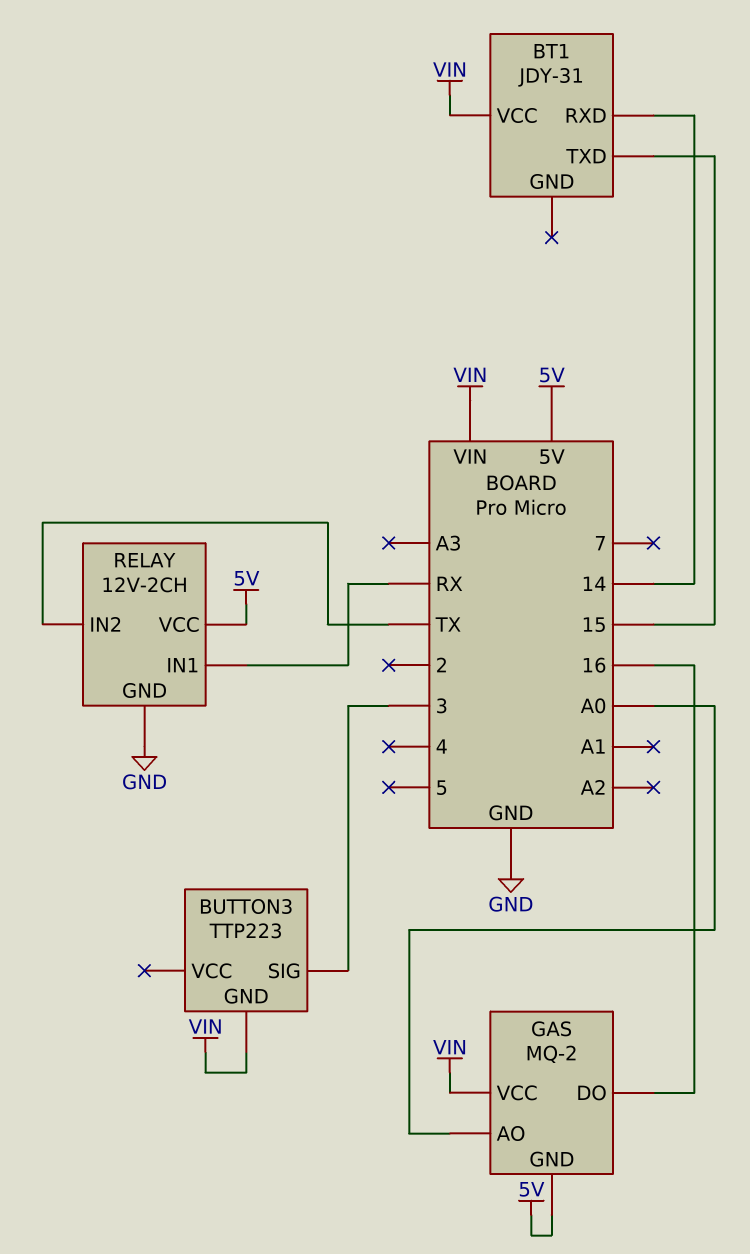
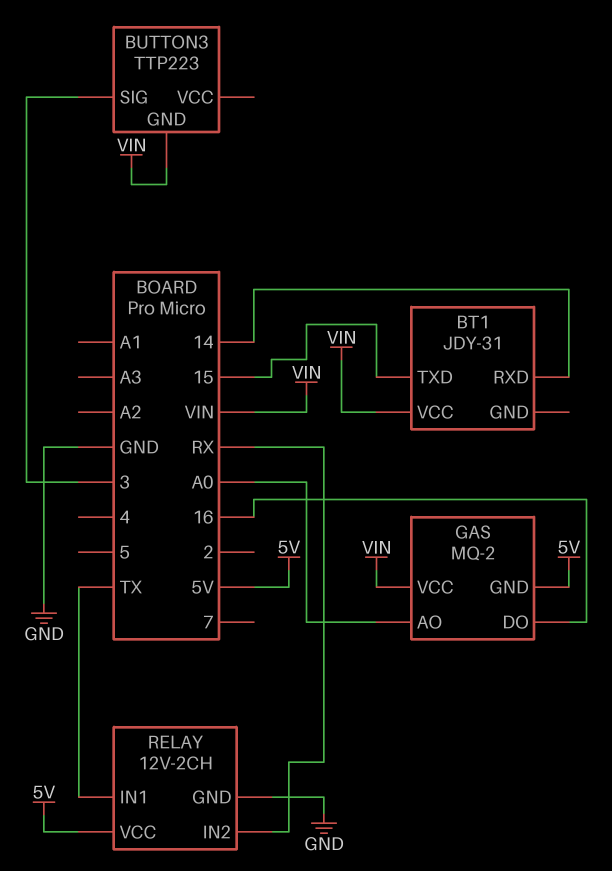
RELAY pin IN1: RX -> TX
RELAY pin IN2: TX -> RX

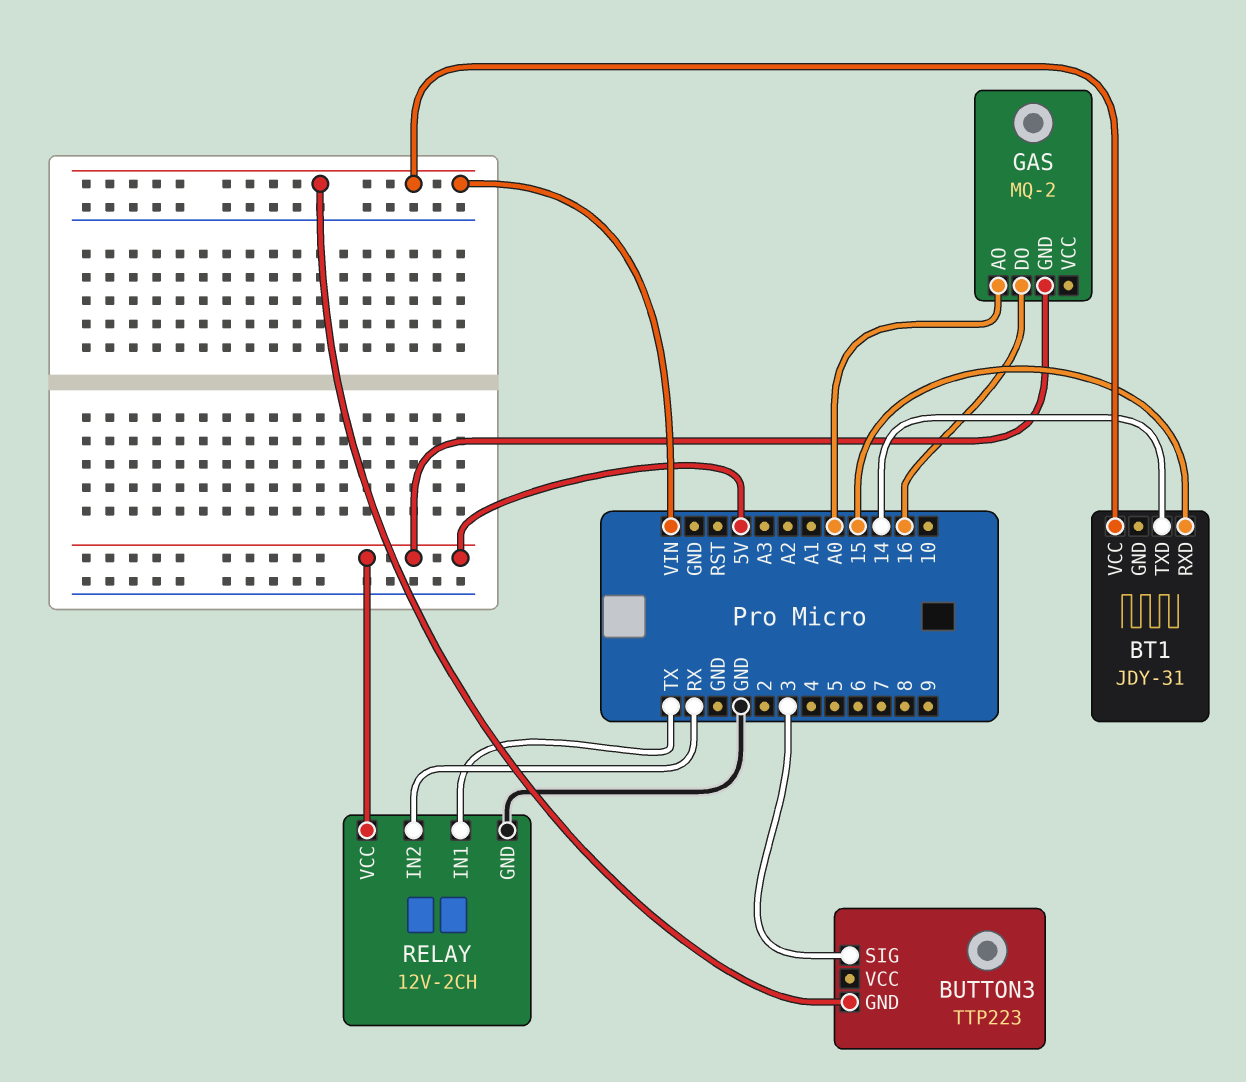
BT1 pin RXD: 14 -> 15
BT1 pin TXD: 15 -> 14
GAS pin VCC: VIN -> none

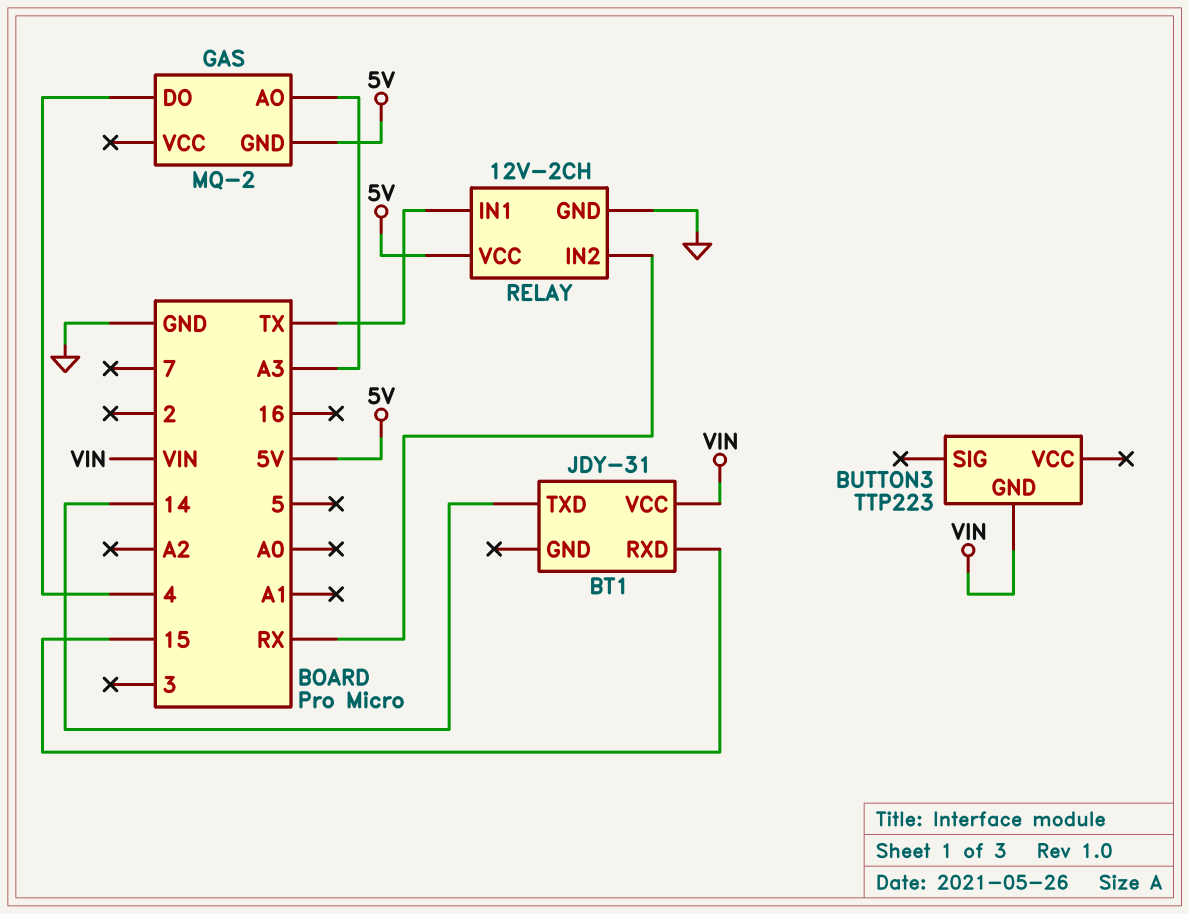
BUTTON3 pin SIG: 3 -> none
GAS pin AO: A0 -> A3
GAS pin DO: 16 -> 4

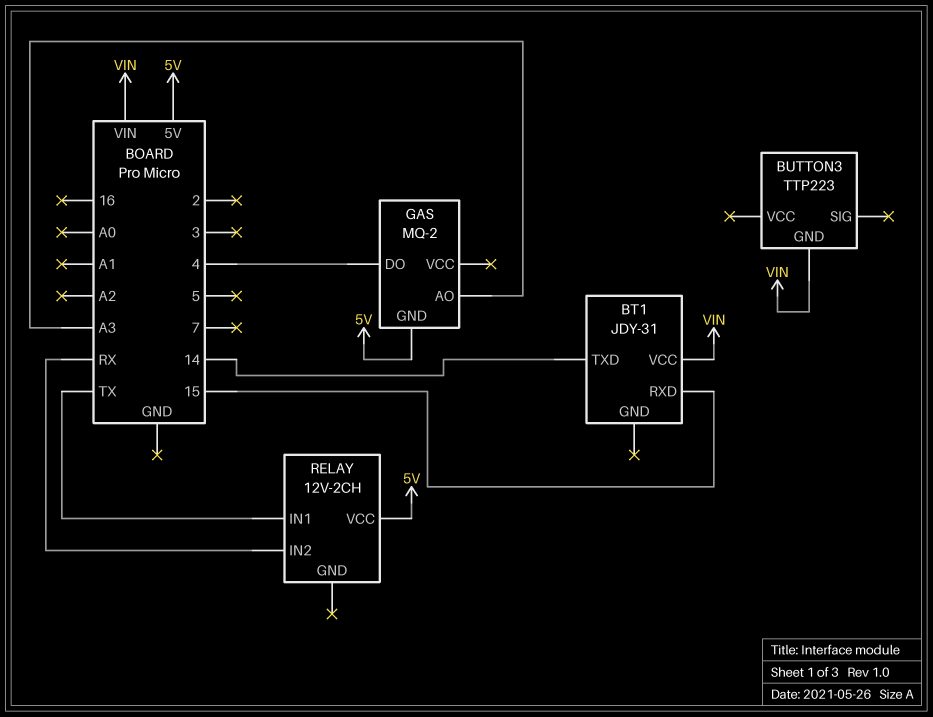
RELAY pin GND: GND -> none

